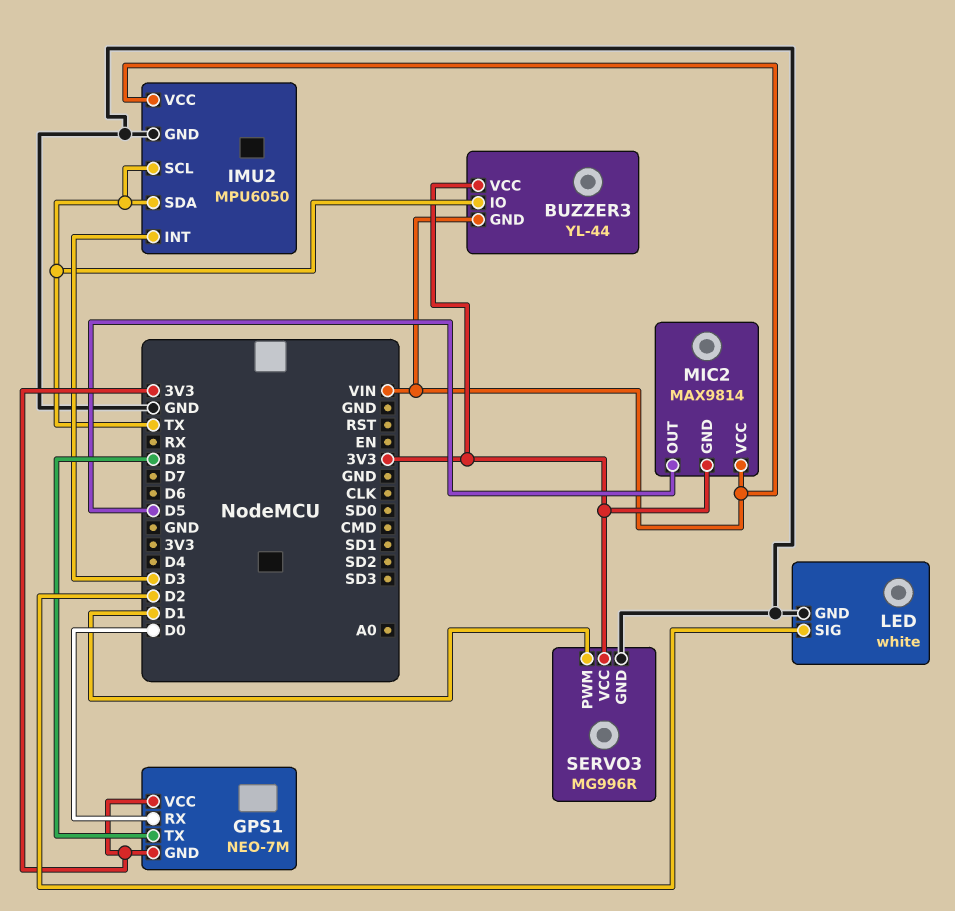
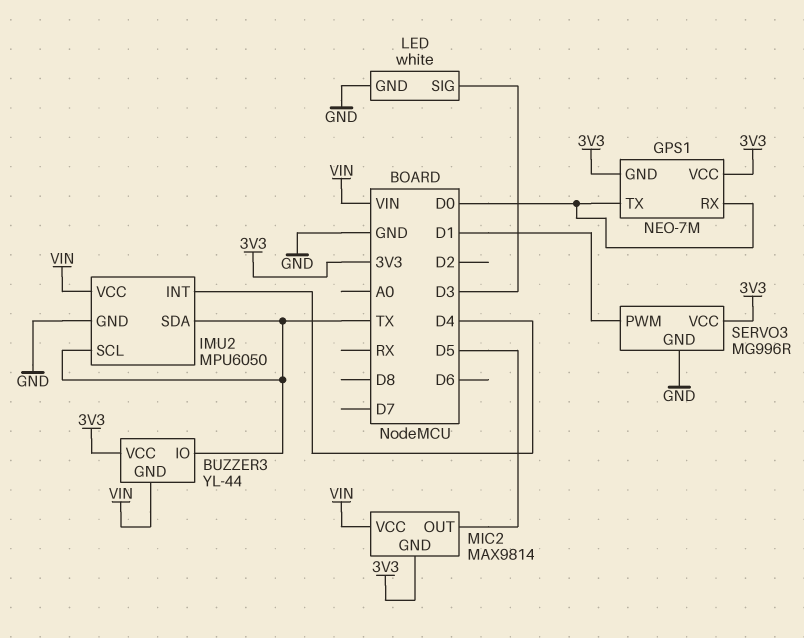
GPS1 pin TX: D8 -> D0
IMU2 pin INT: D3 -> D4
LED pin SIG: D2 -> D3

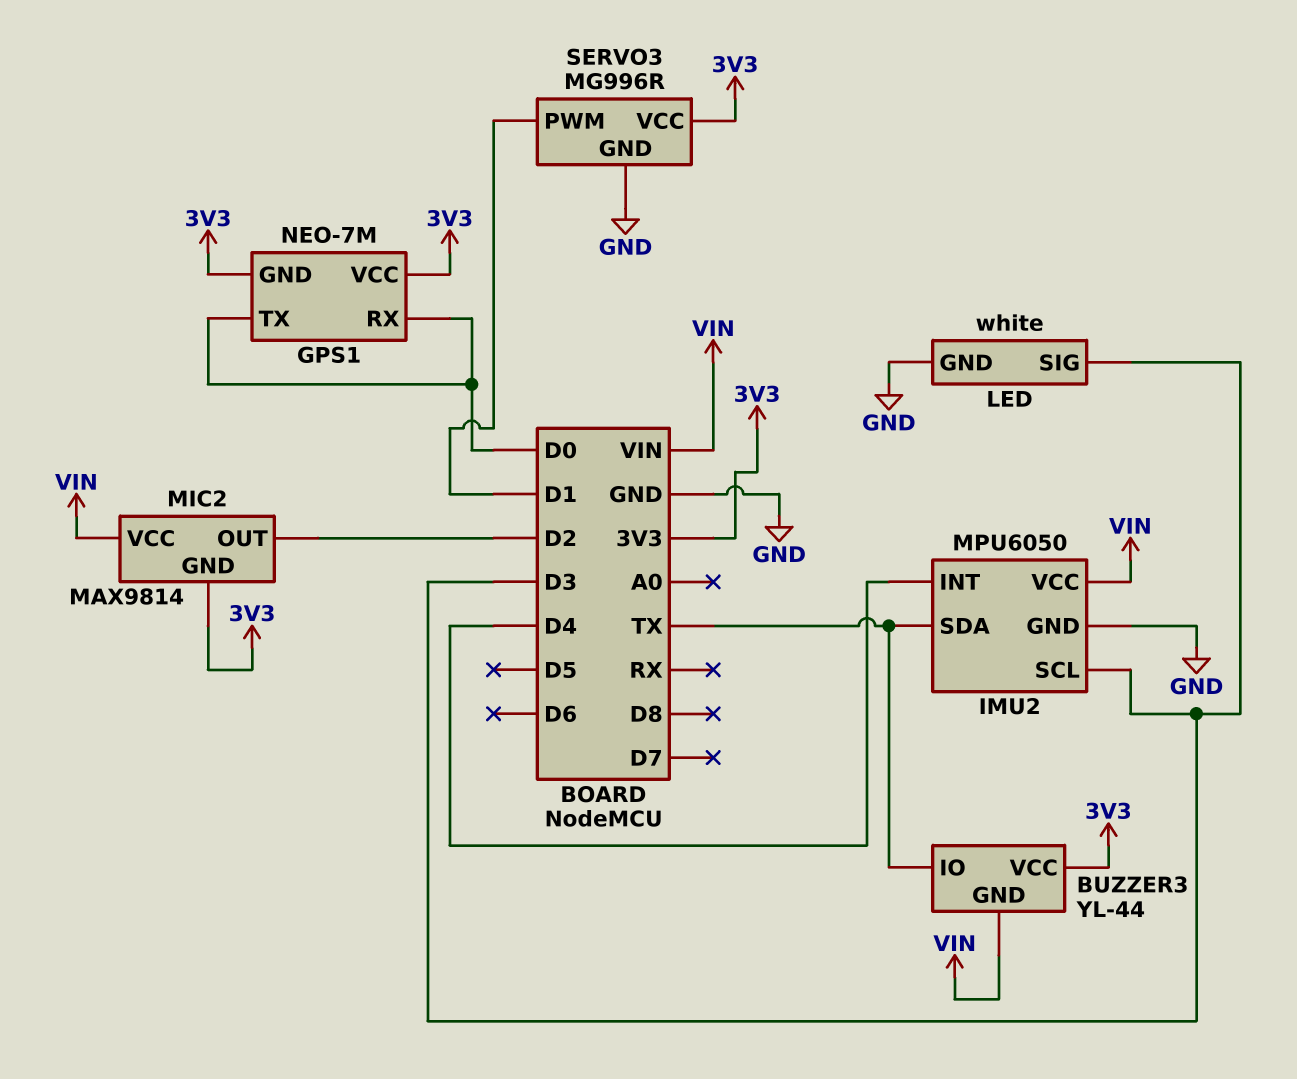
IMU2 pin SCL: TX -> D3
MIC2 pin OUT: D5 -> D2

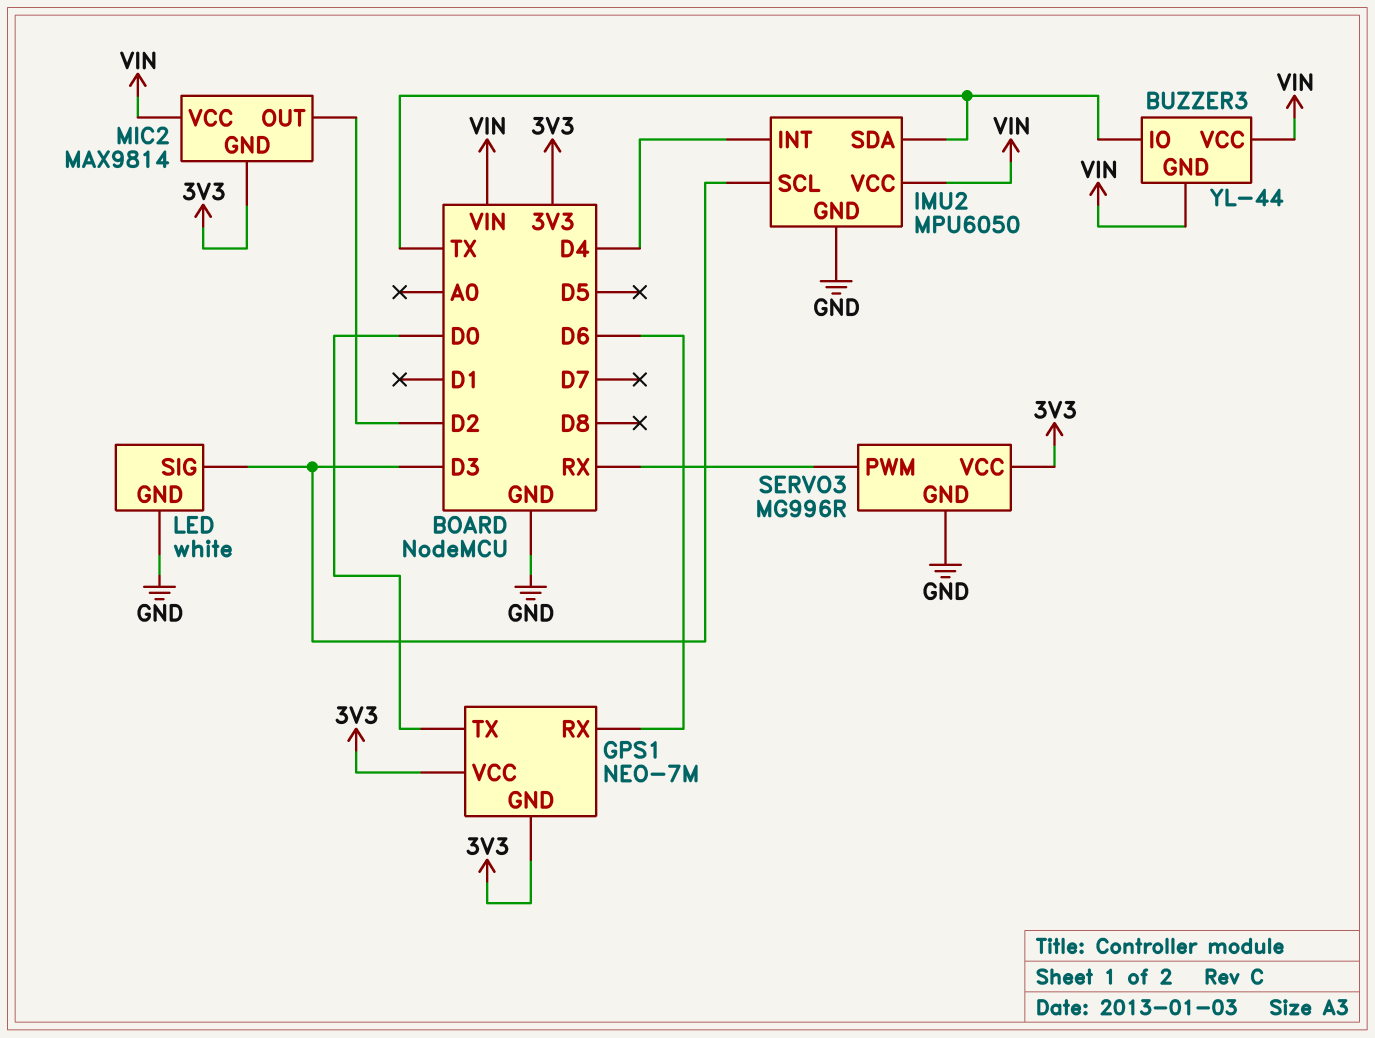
BUZZER3 pin VCC: 3V3 -> VIN
GPS1 pin RX: D0 -> D6
SERVO3 pin PWM: D1 -> RX

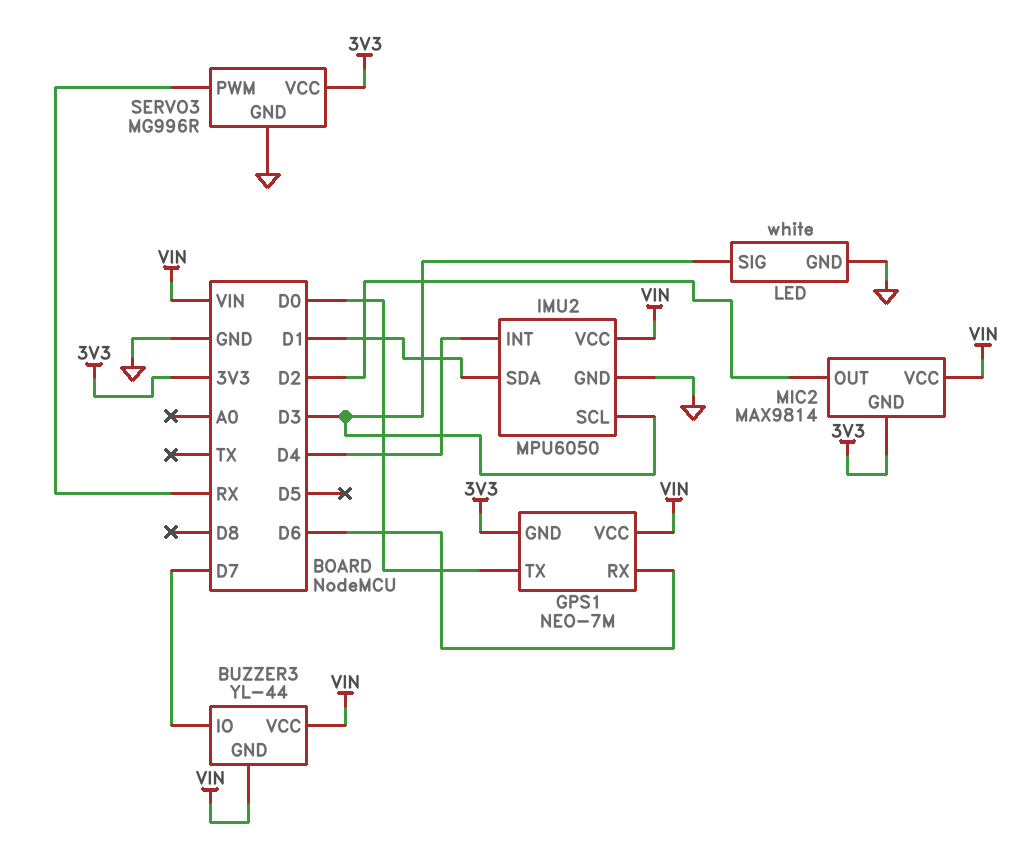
BUZZER3 pin IO: TX -> D7
GPS1 pin VCC: 3V3 -> VIN
IMU2 pin SDA: TX -> D1

